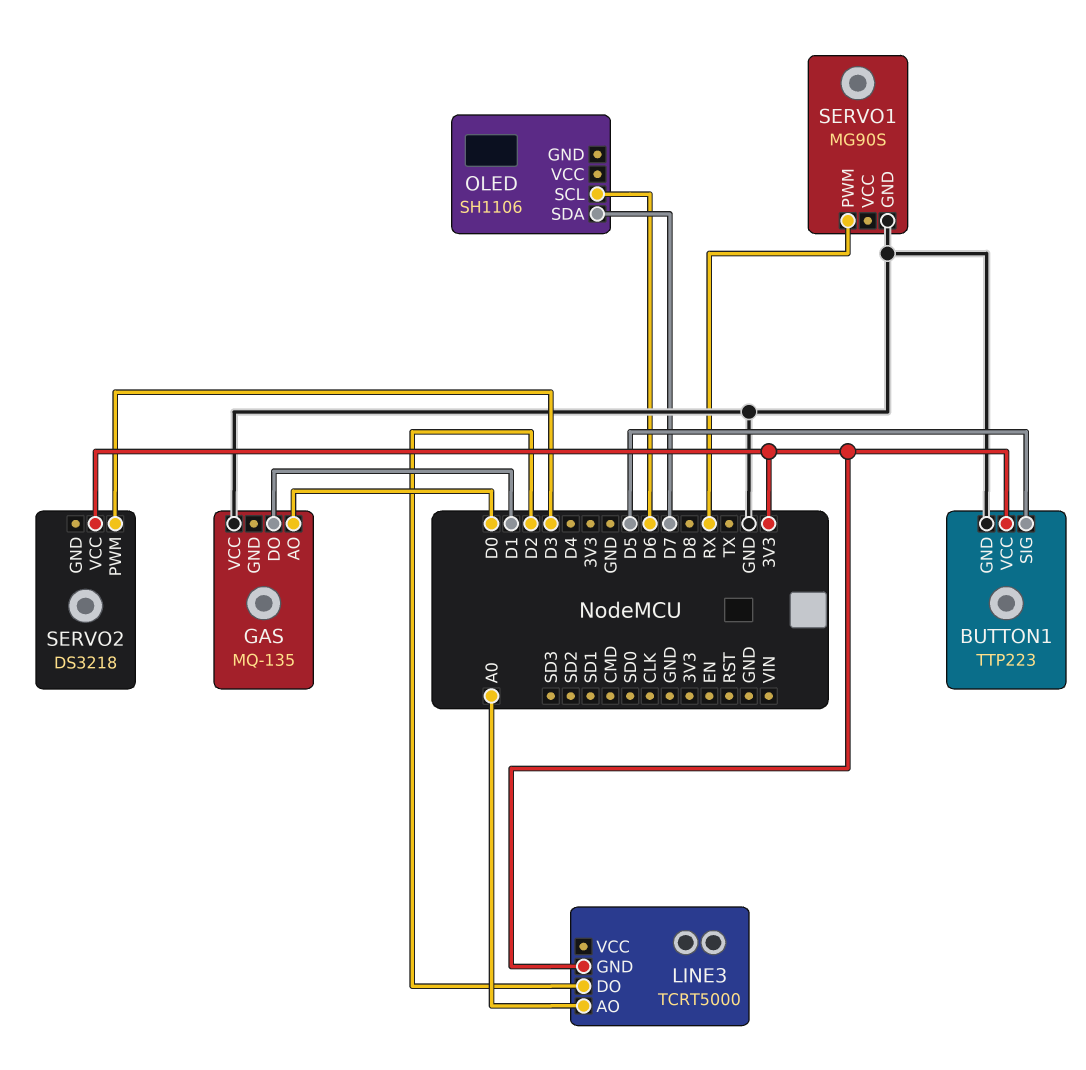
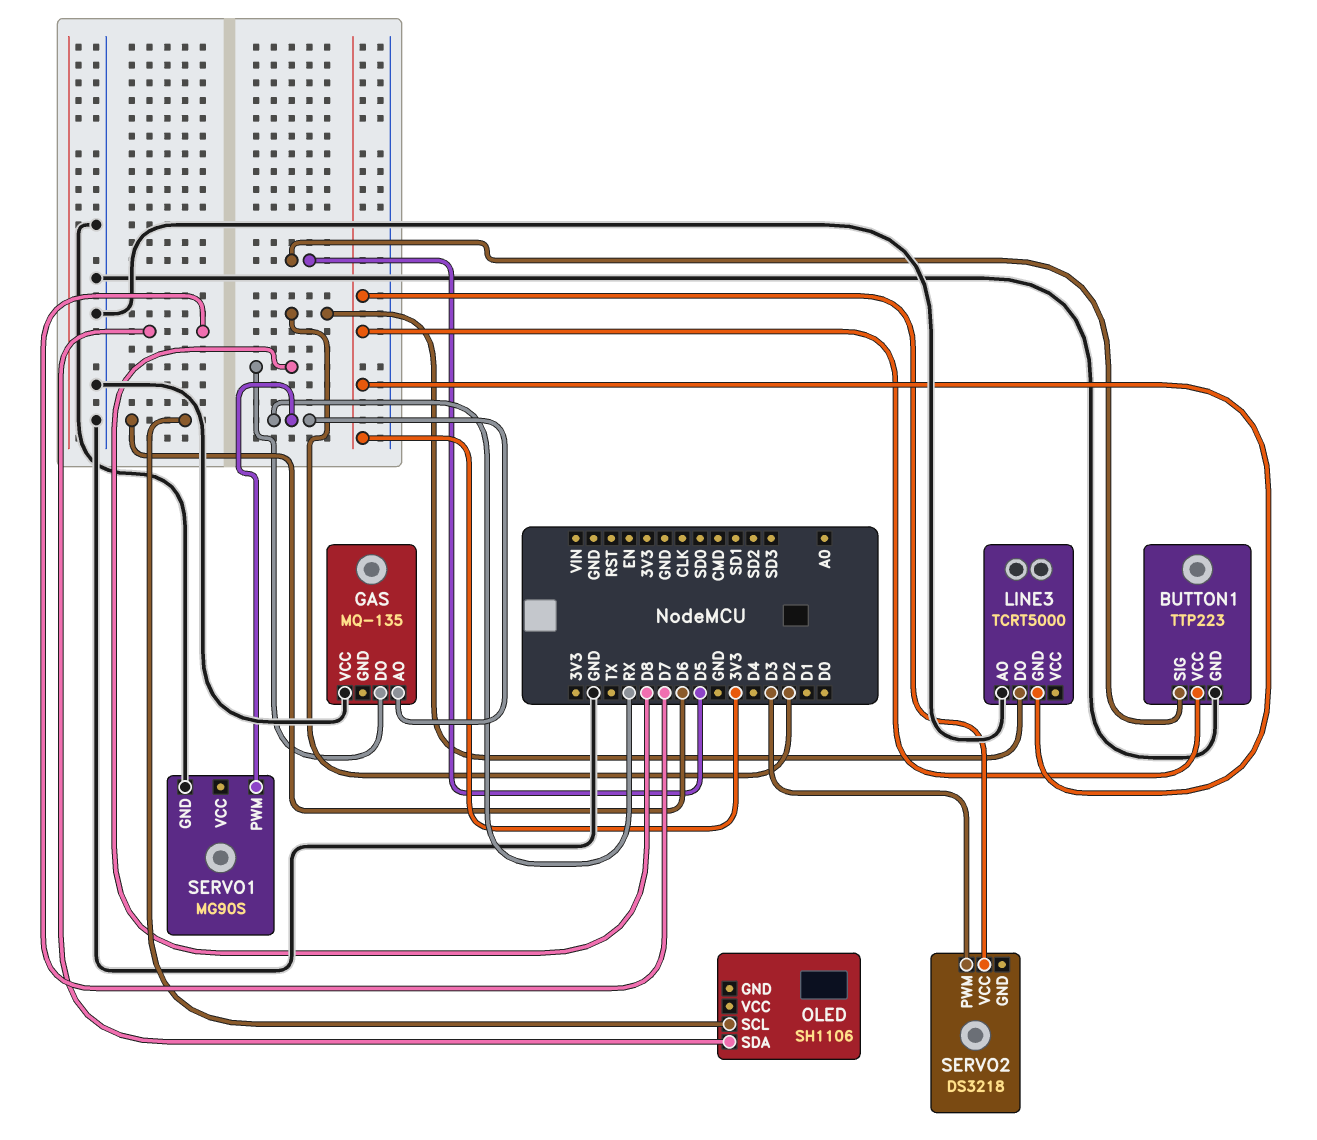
GAS pin AO: D0 -> RX
GAS pin DO: D1 -> D8
LINE3 pin AO: A0 -> GND

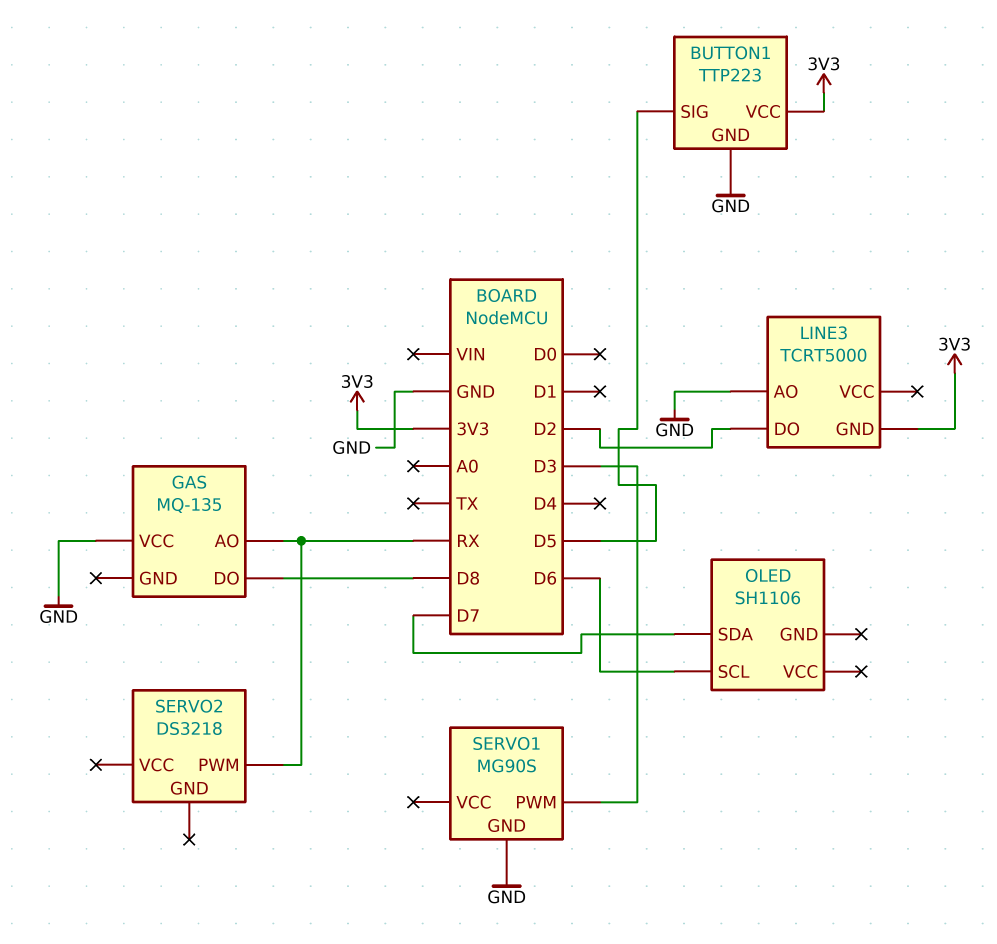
SERVO1 pin PWM: RX -> D3
SERVO2 pin PWM: D3 -> RX
SERVO2 pin VCC: 3V3 -> none

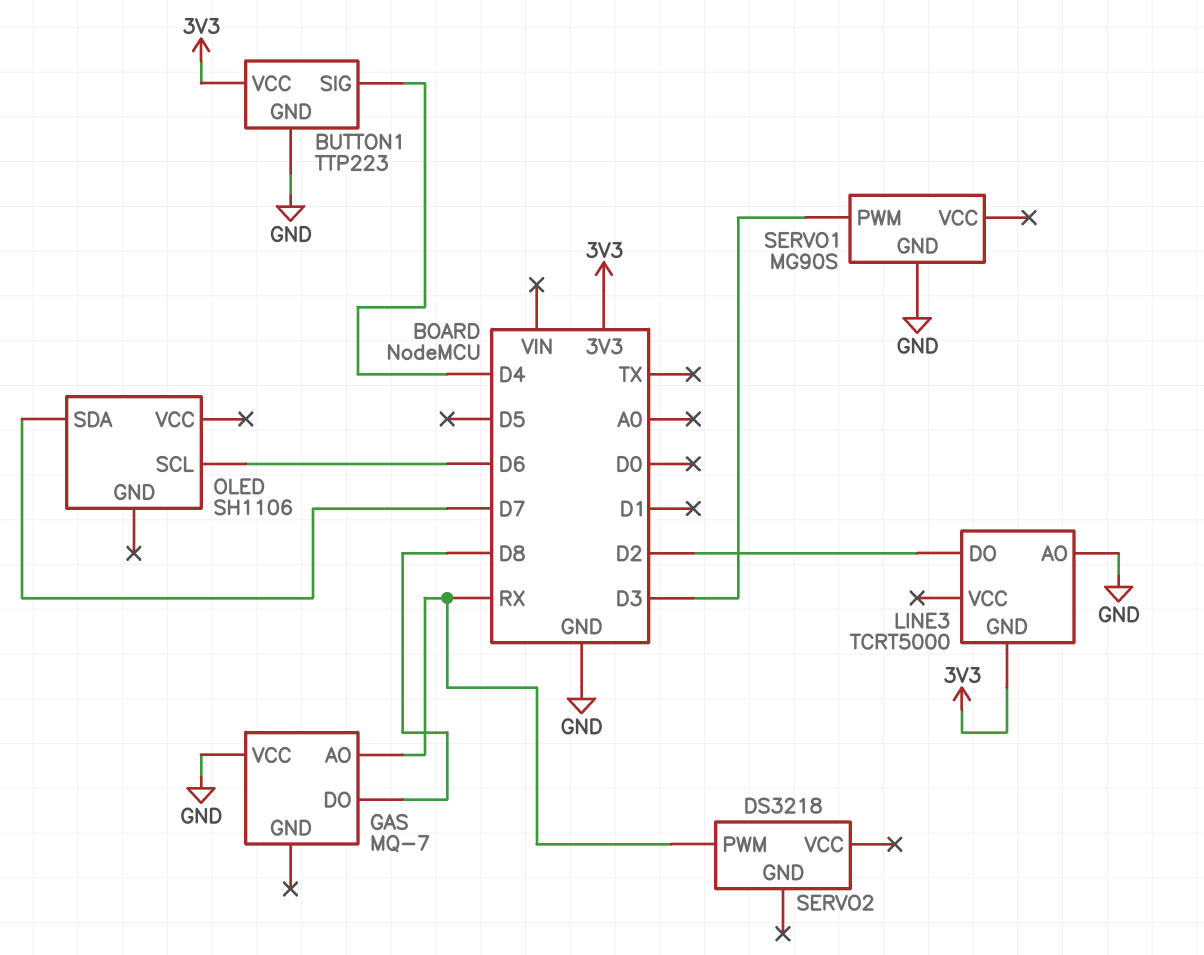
BUTTON1 pin SIG: D5 -> D4
GAS: MQ-135 -> MQ-7

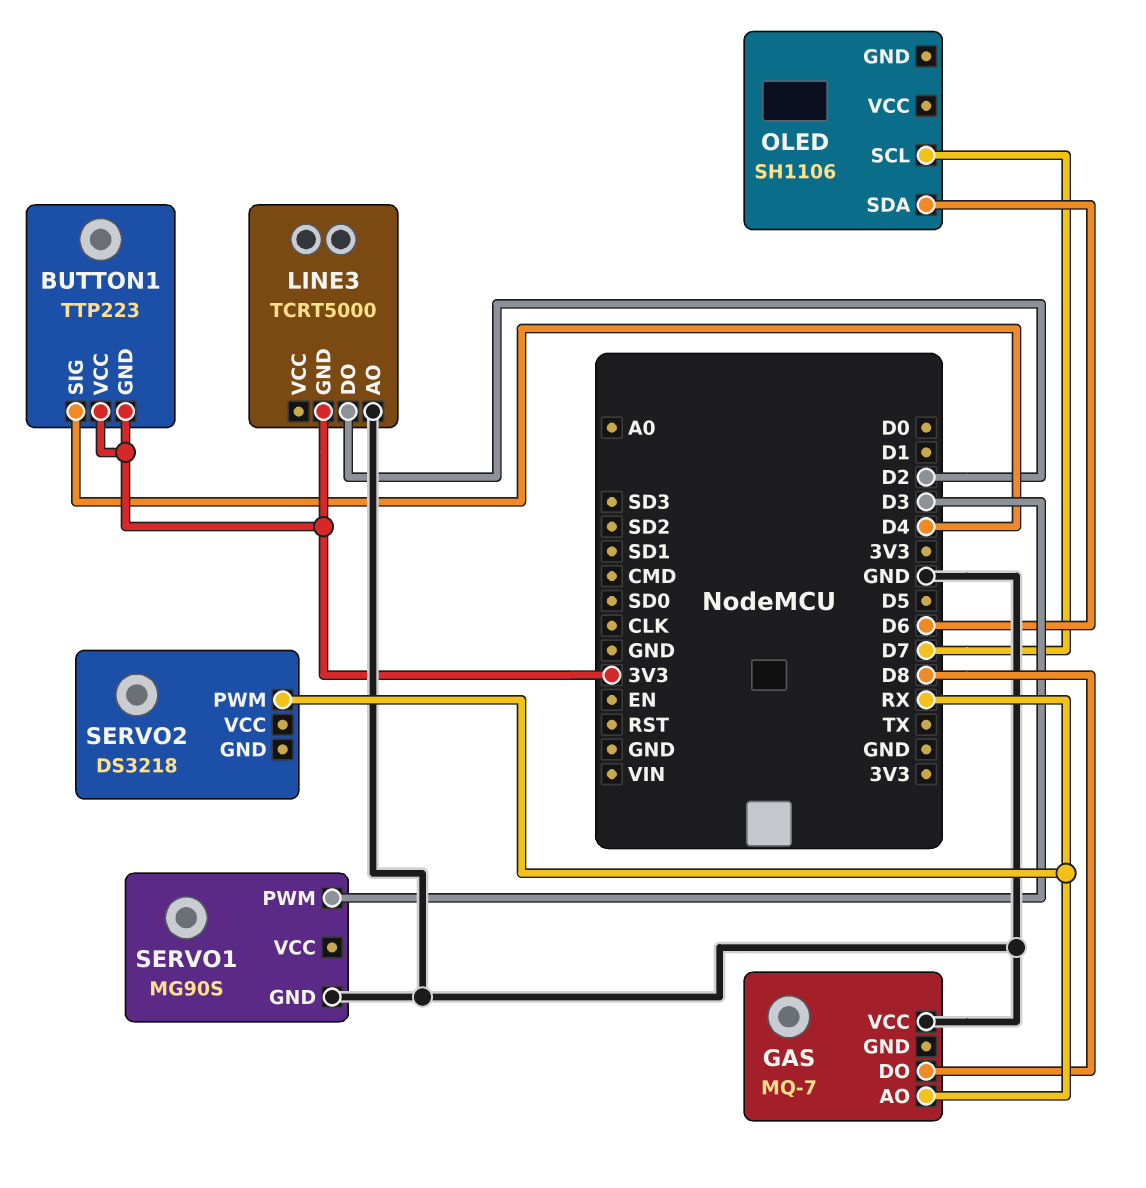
BUTTON1 pin GND: GND -> 3V3
OLED pin SCL: D6 -> D7
OLED pin SDA: D7 -> D6

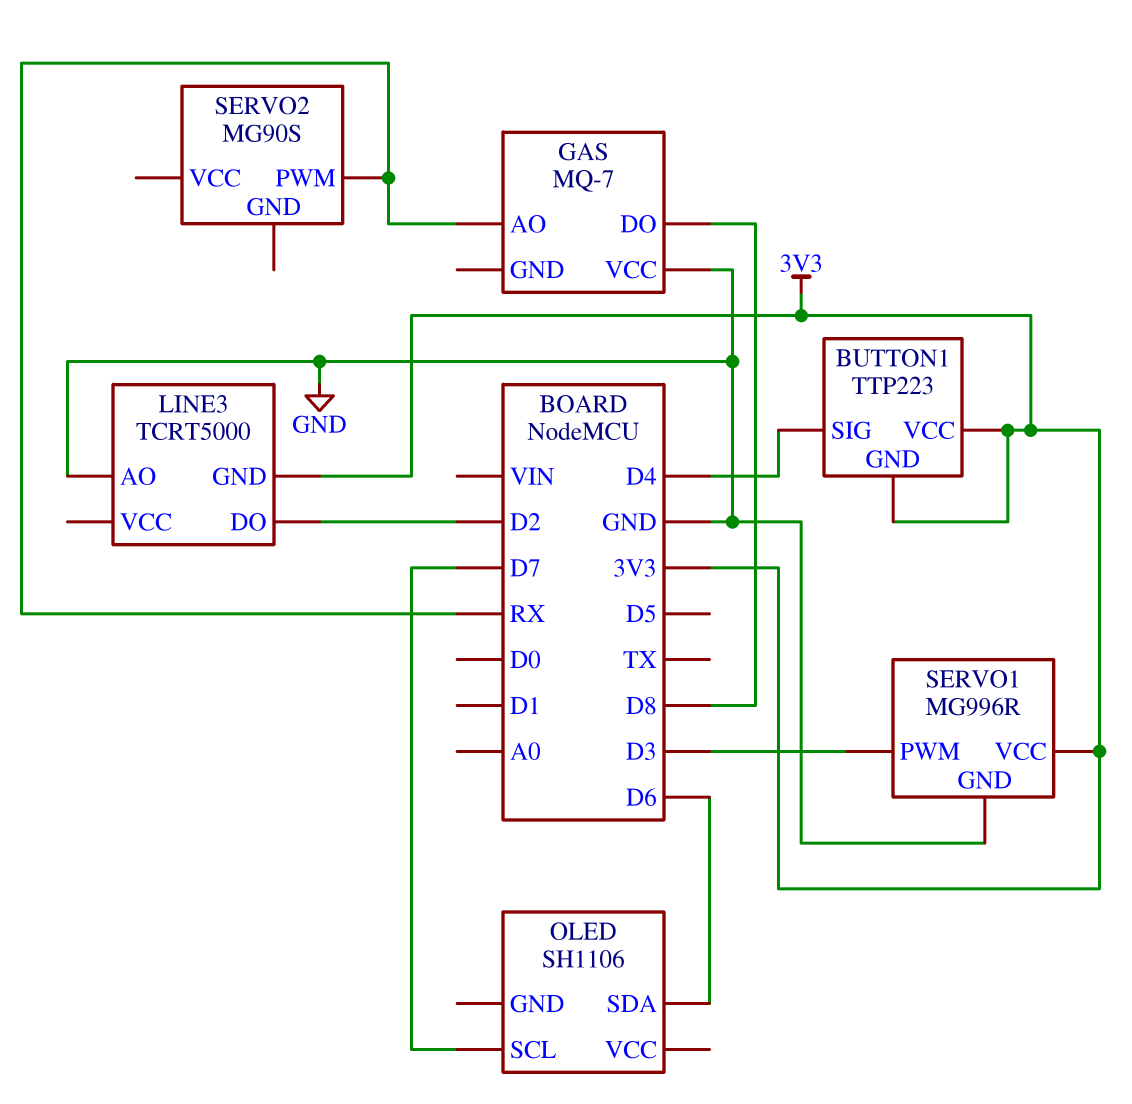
SERVO1: MG90S -> MG996R
SERVO1 pin VCC: none -> 3V3
SERVO2: DS3218 -> MG90S

